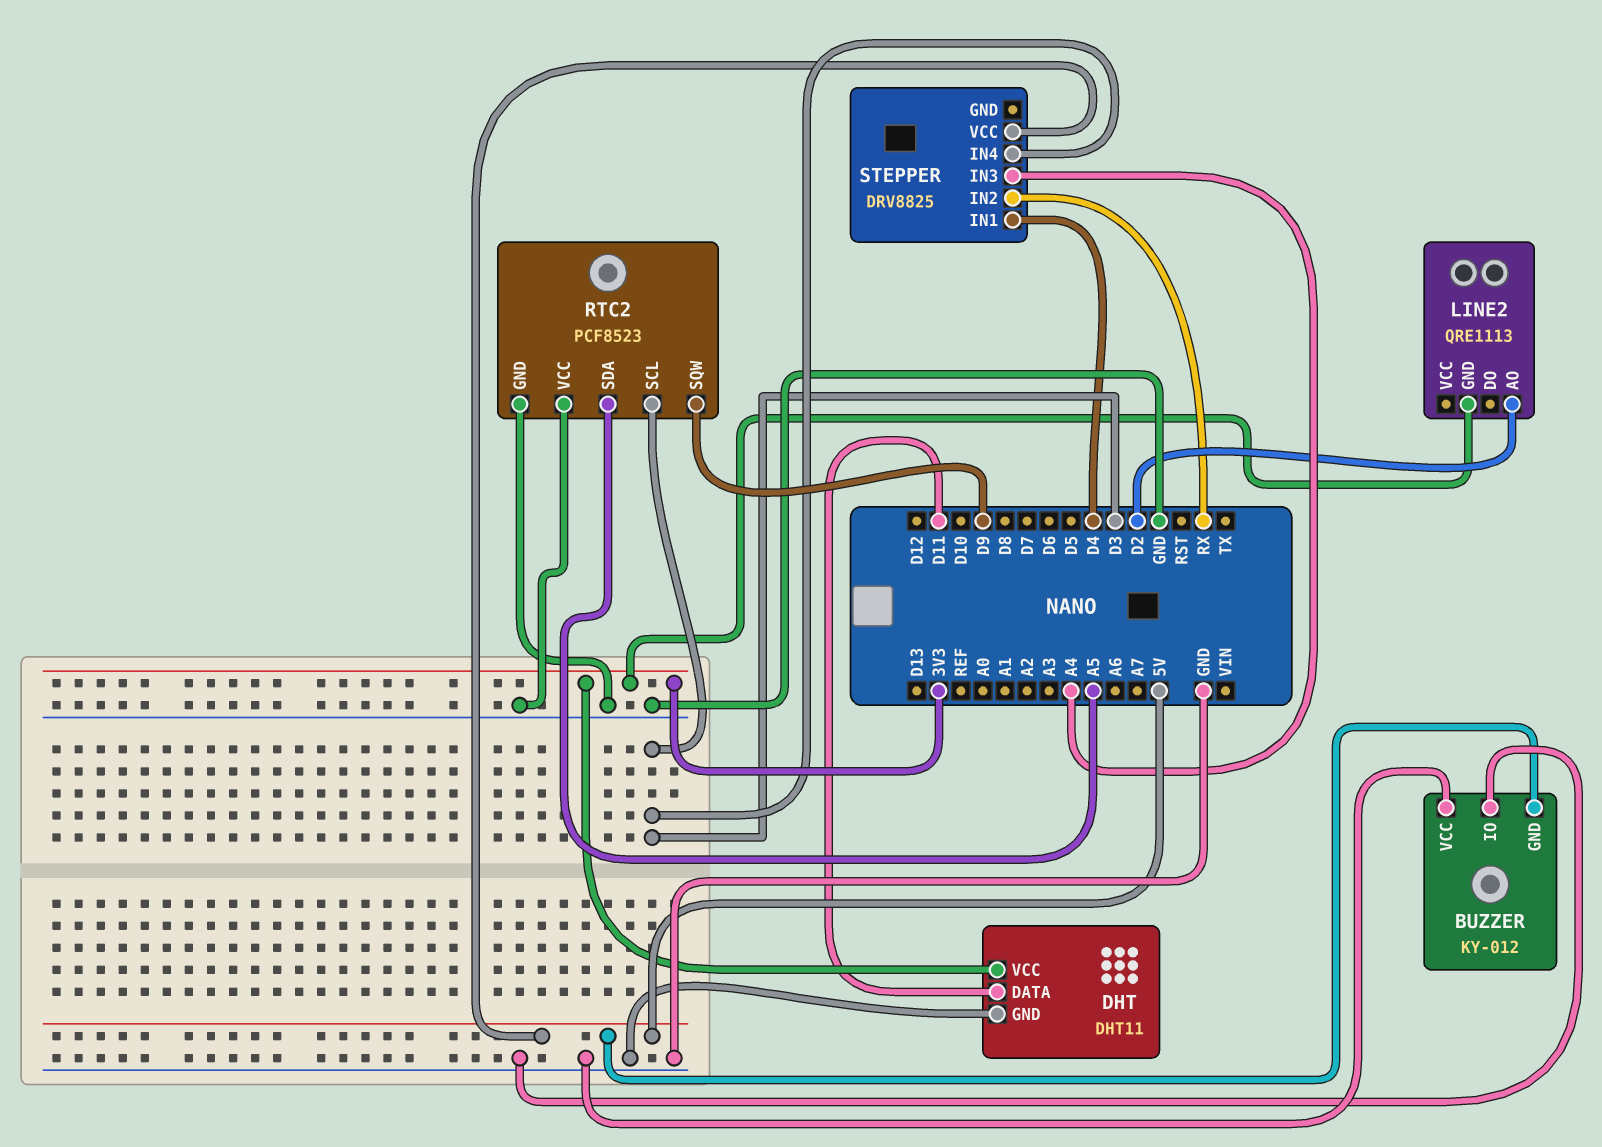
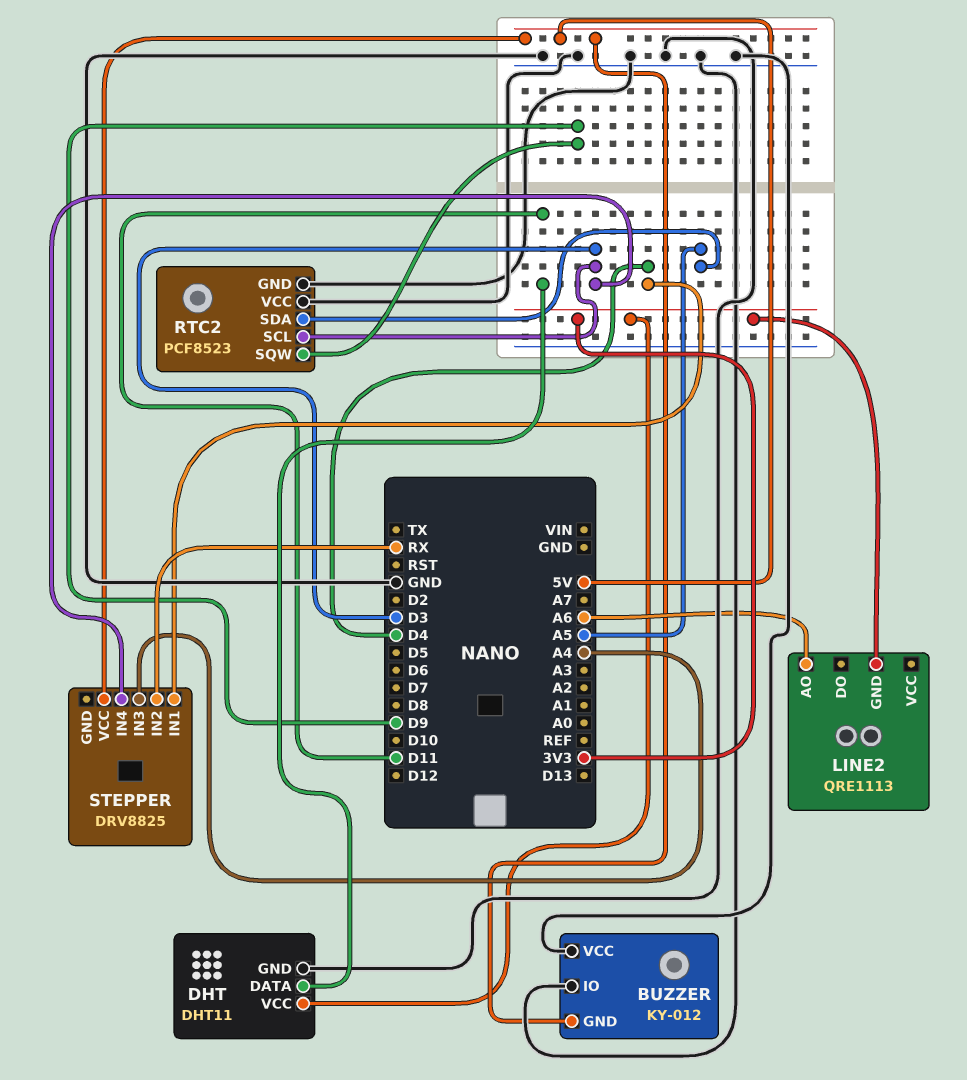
LINE2 pin AO: D2 -> A6

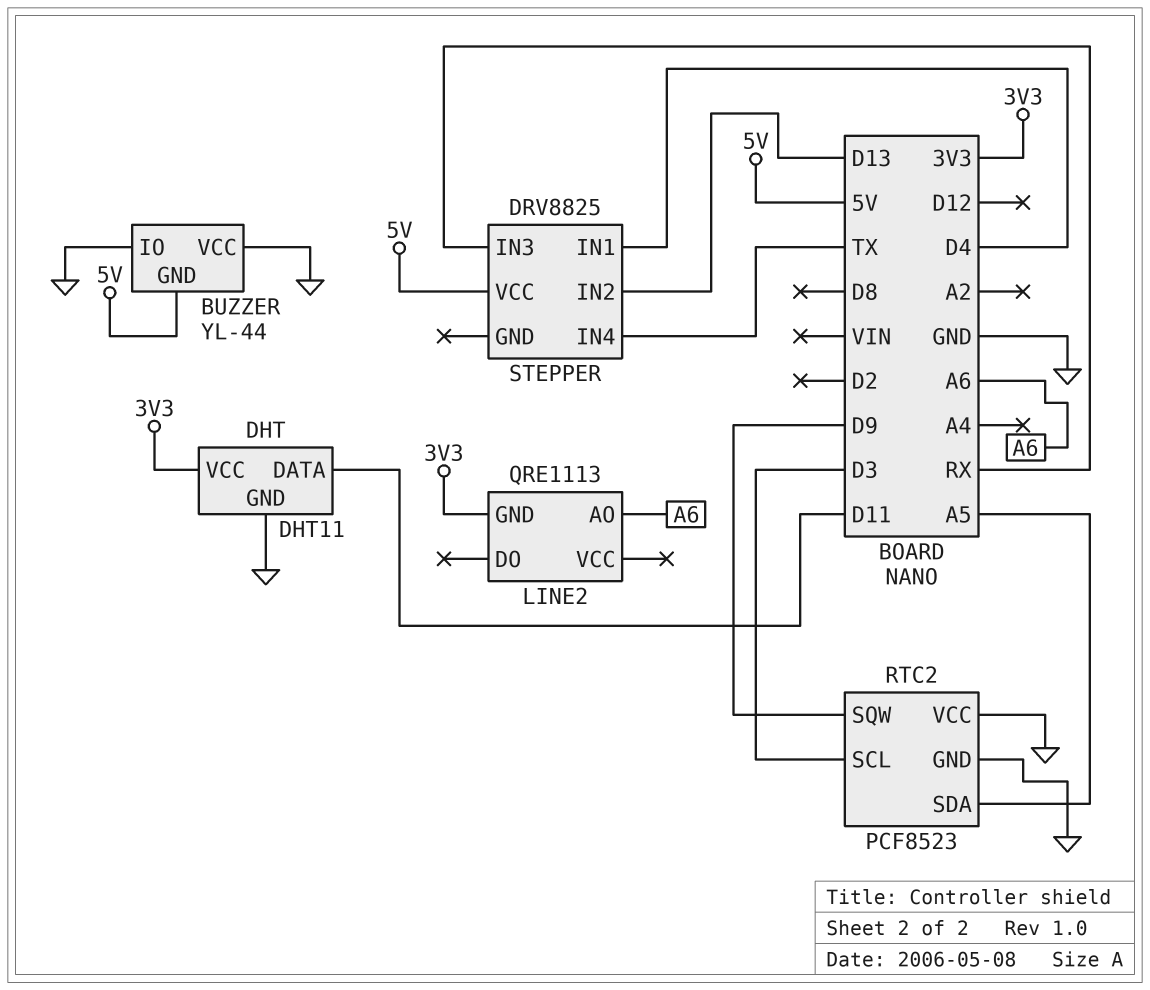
BUZZER: KY-012 -> YL-44
STEPPER pin IN2: RX -> D13
STEPPER pin IN3: A4 -> RX
STEPPER pin IN4: D3 -> TX

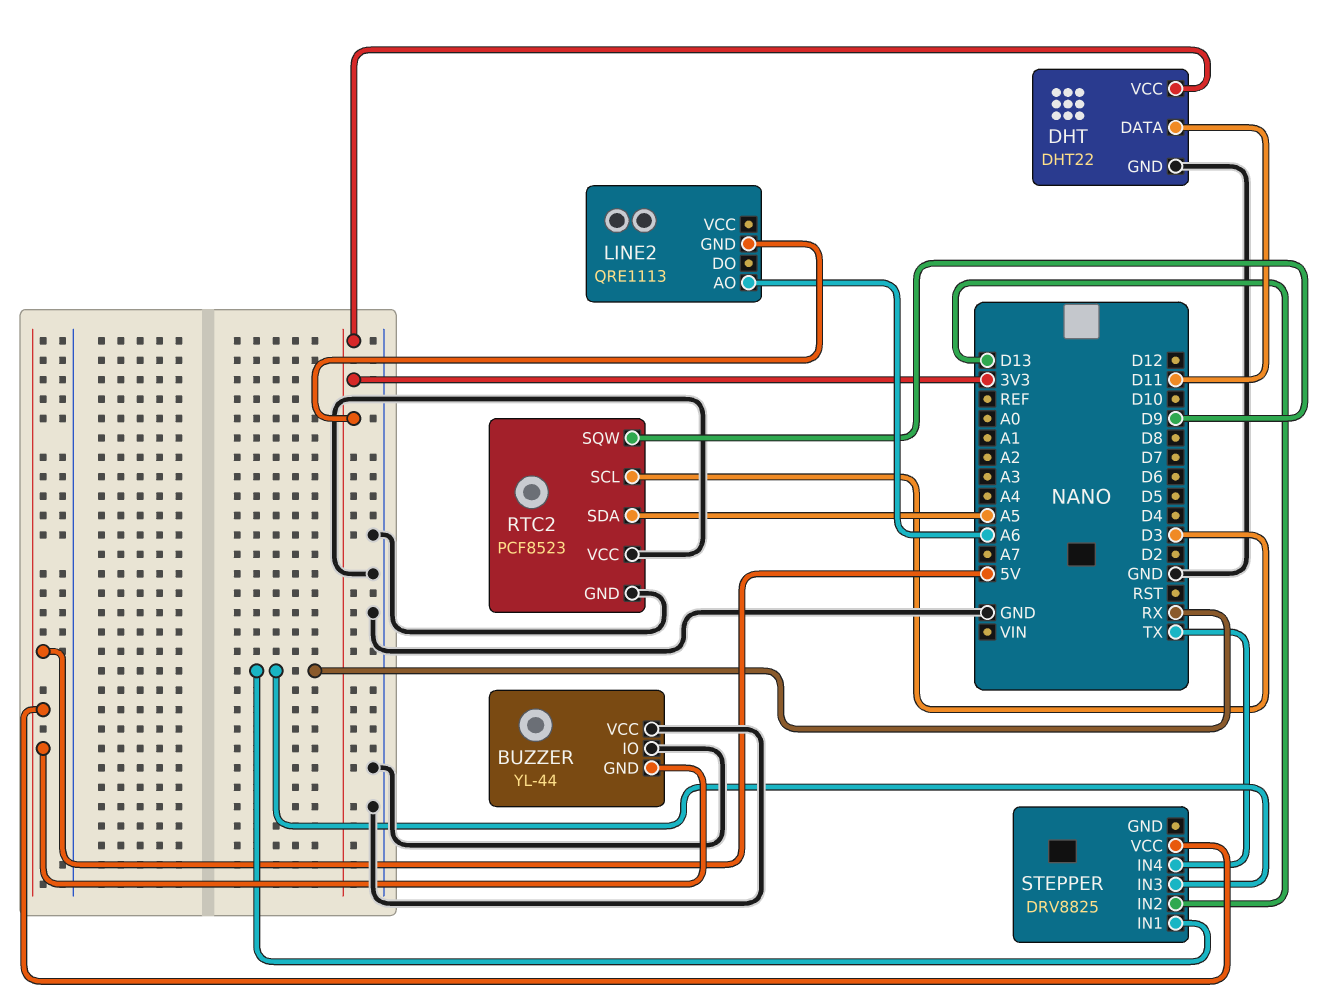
DHT: DHT11 -> DHT22
STEPPER pin IN1: D4 -> RX

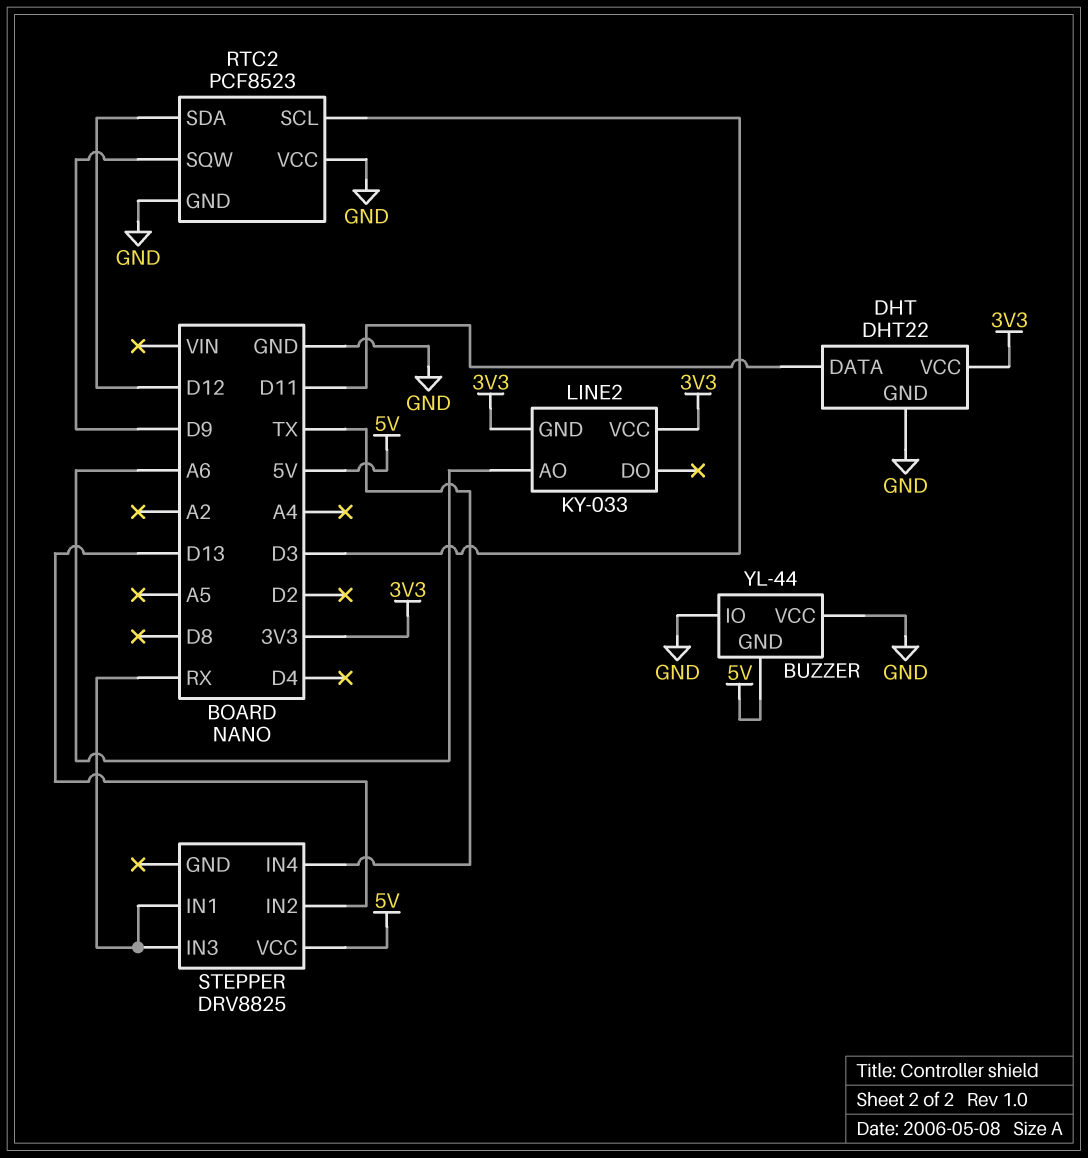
LINE2: QRE1113 -> KY-033
LINE2 pin VCC: none -> 3V3
RTC2 pin SDA: A5 -> D12

